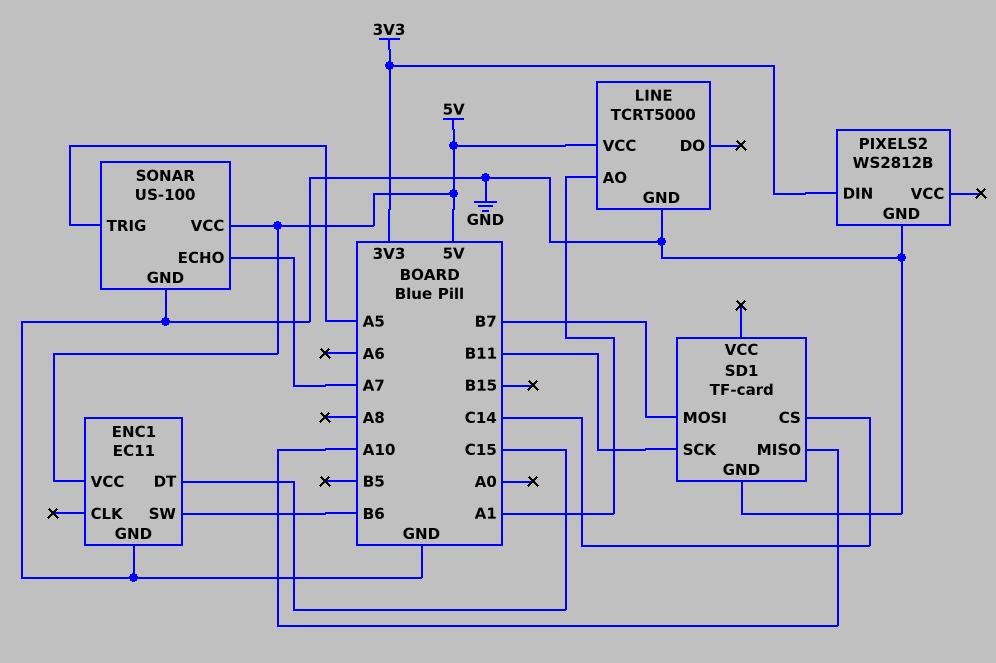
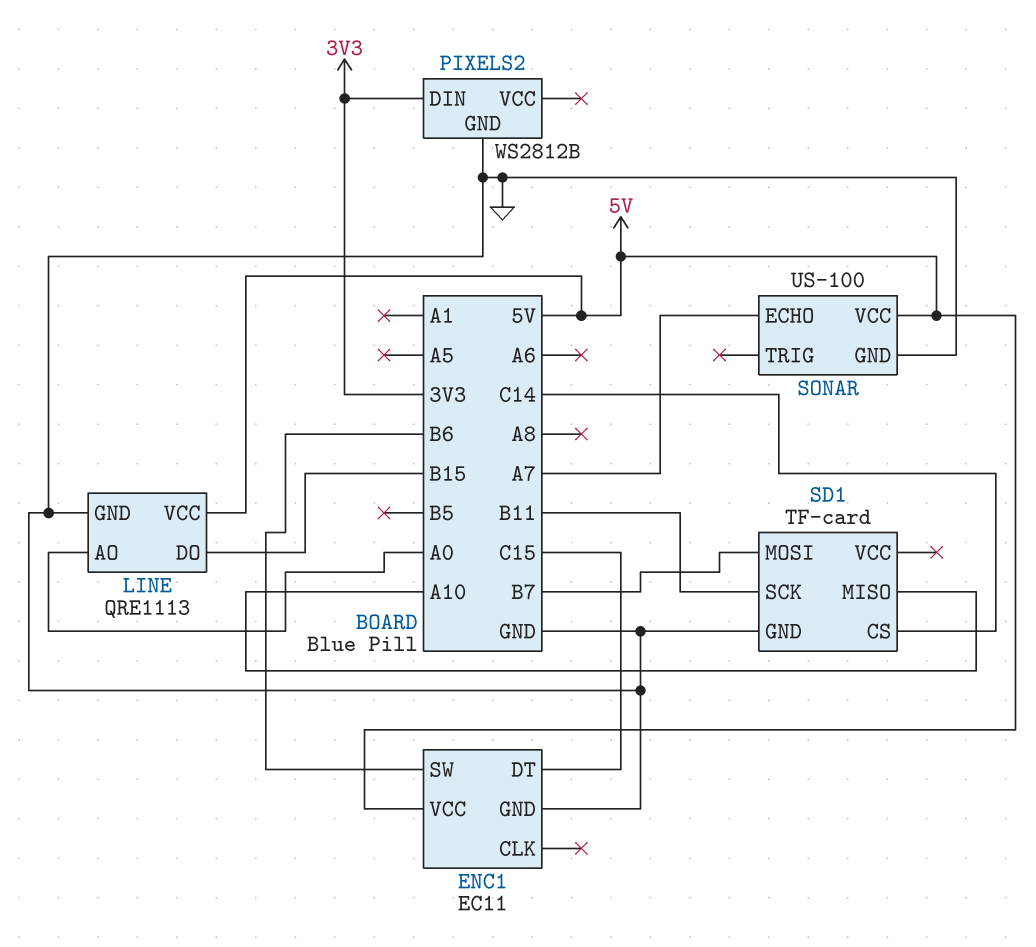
LINE: TCRT5000 -> QRE1113
LINE pin AO: A1 -> A0
LINE pin DO: none -> B15
SONAR pin TRIG: A5 -> none

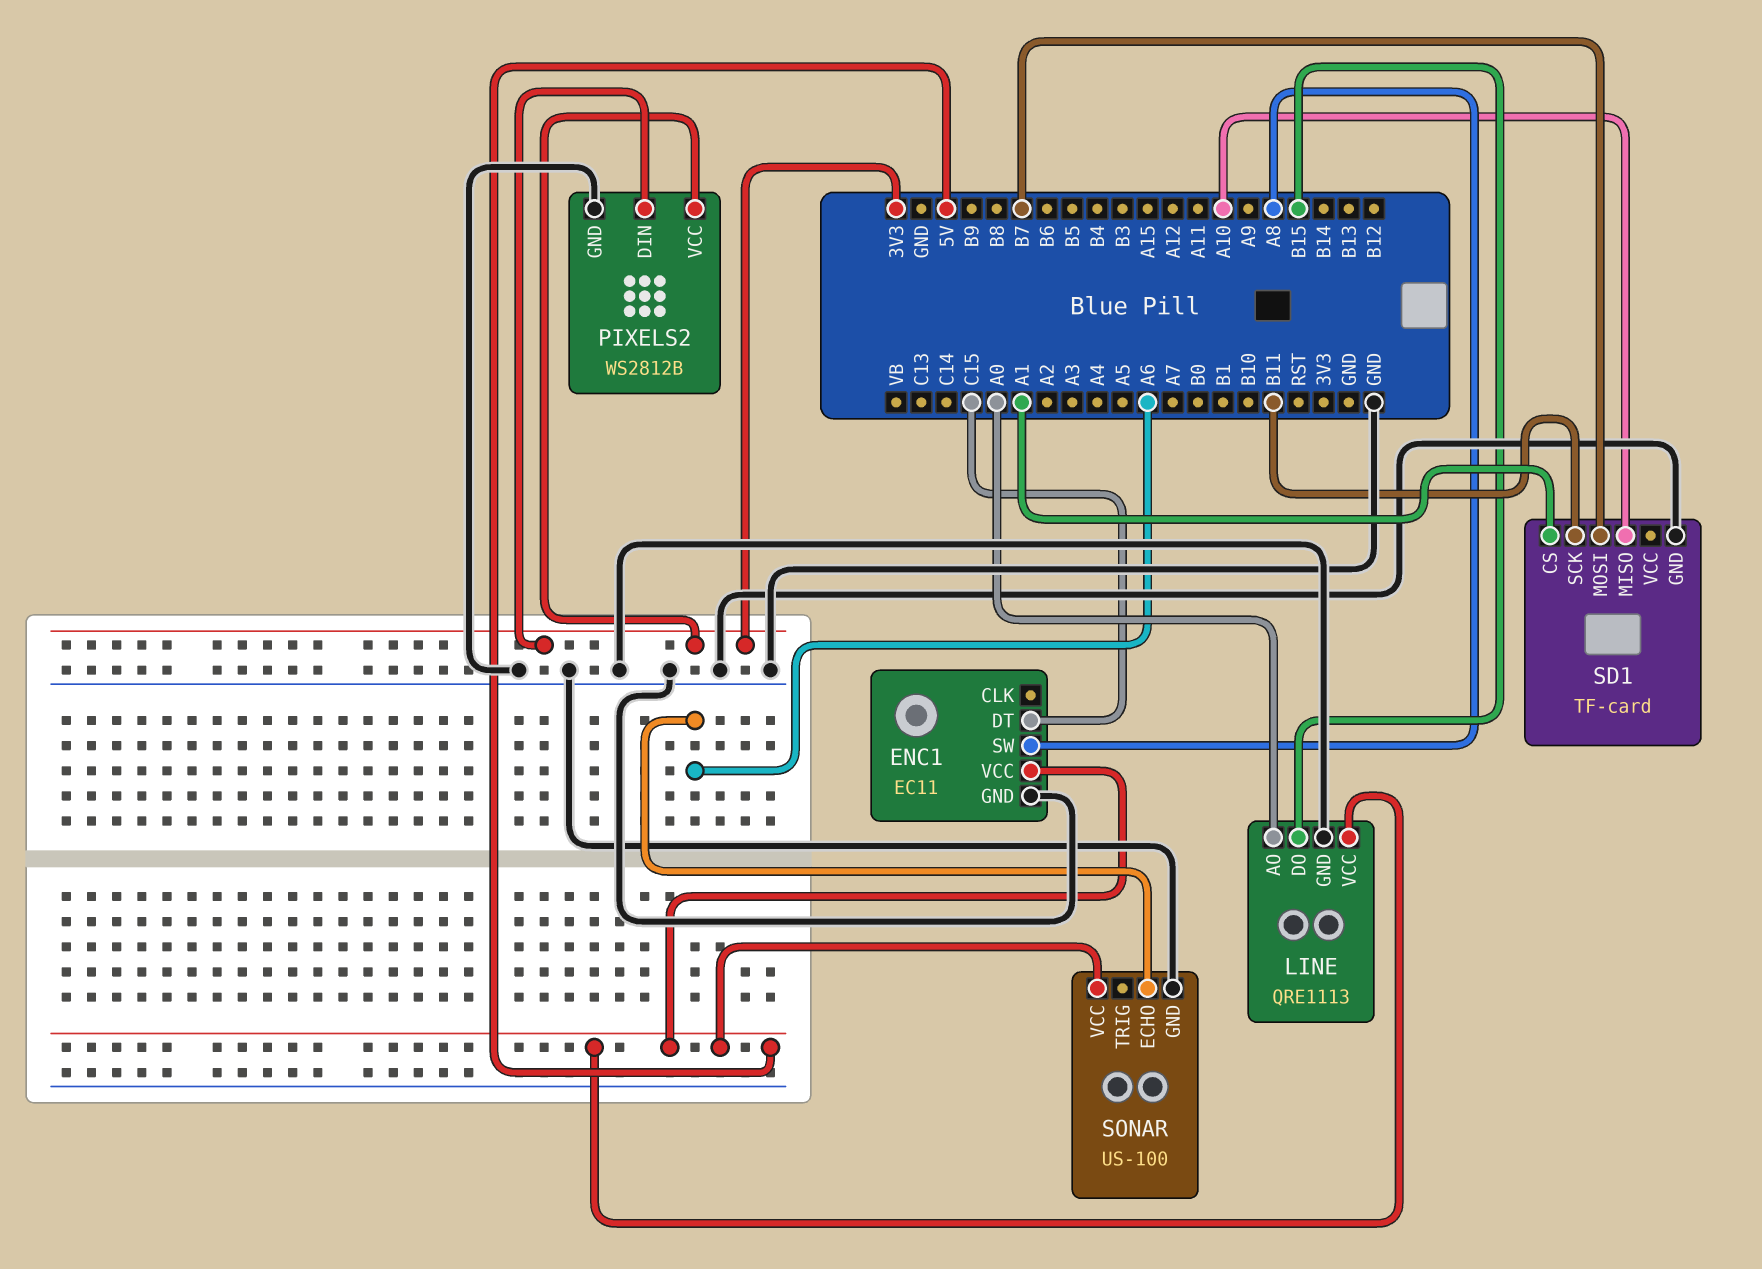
ENC1 pin SW: B6 -> A8
PIXELS2 pin VCC: none -> 3V3
SD1 pin CS: C14 -> A1
SONAR pin ECHO: A7 -> A6

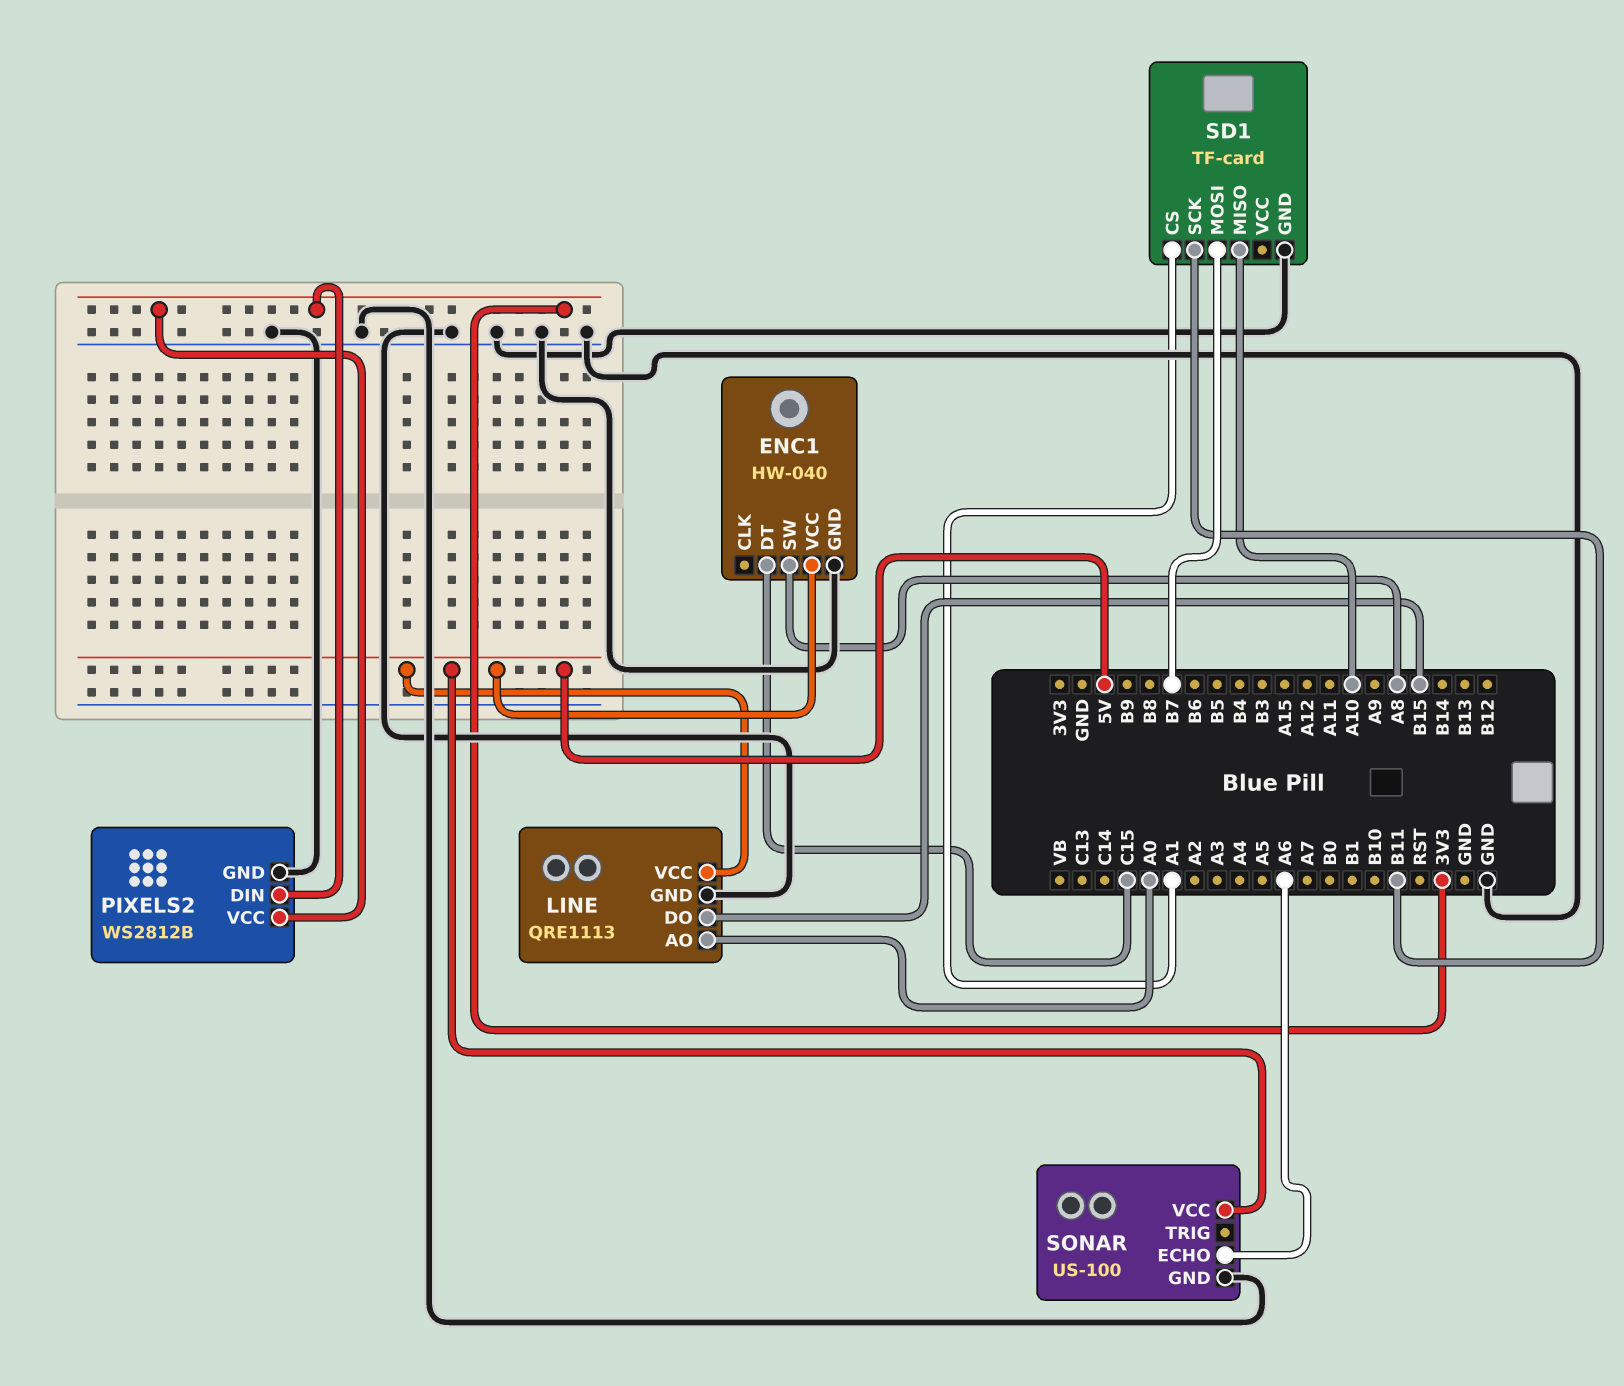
ENC1: EC11 -> HW-040

